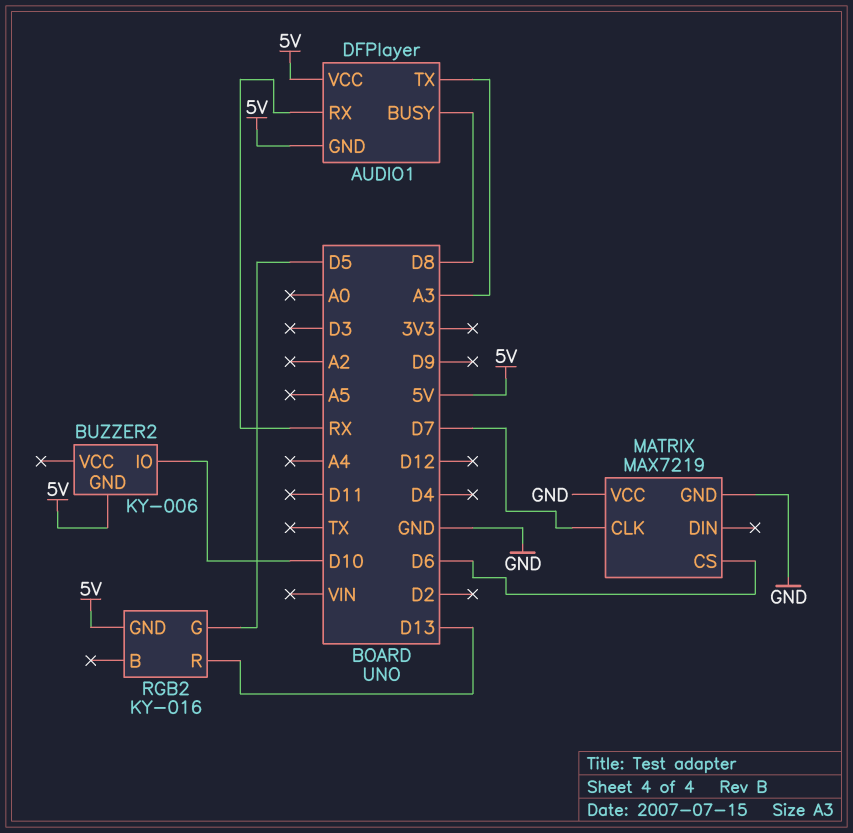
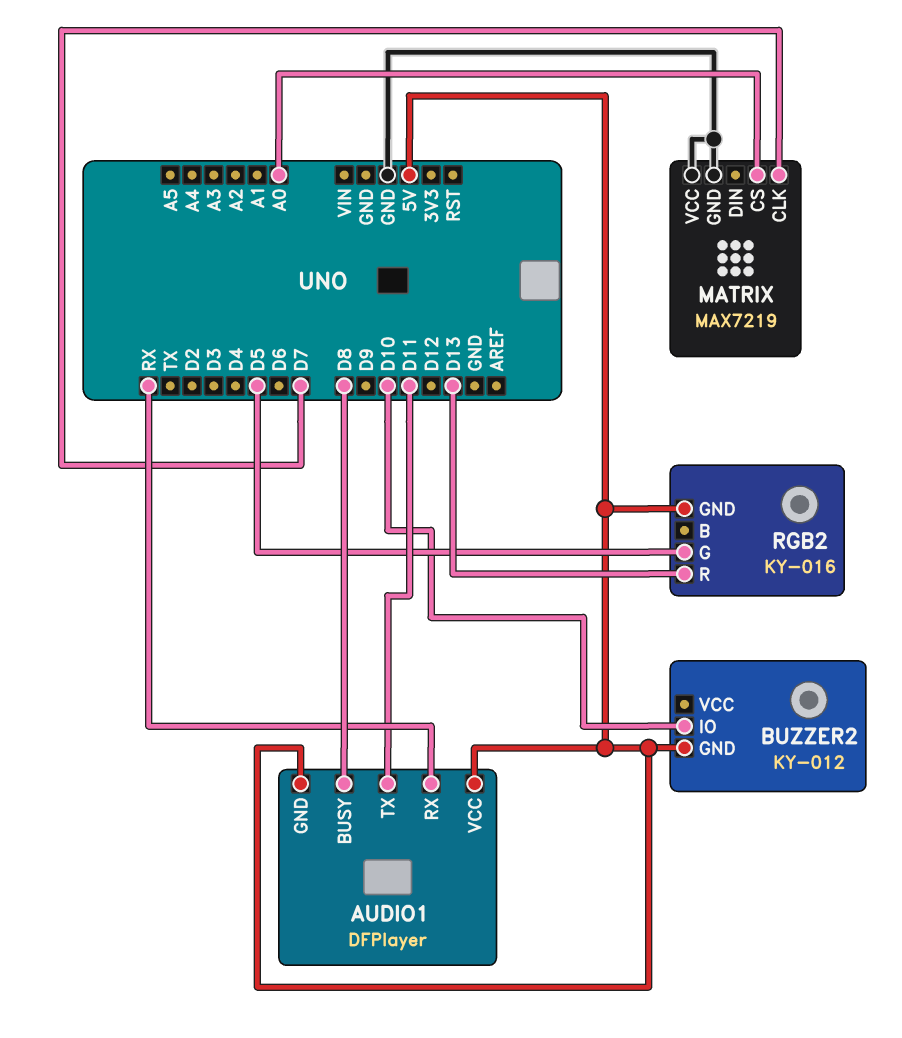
AUDIO1 pin TX: A3 -> D11
BUZZER2: KY-006 -> KY-012
MATRIX pin CS: D6 -> A0

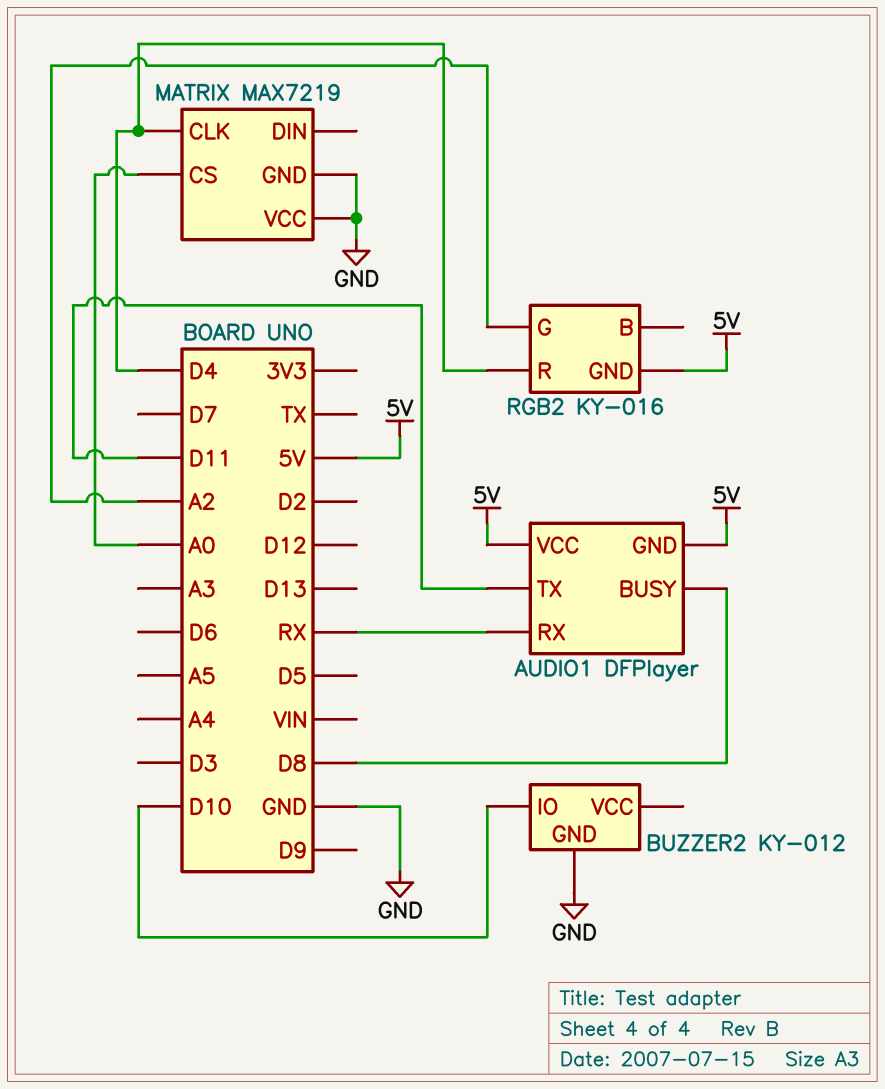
BUZZER2 pin GND: 5V -> GND
MATRIX pin CLK: D7 -> D4
RGB2 pin G: D5 -> A2
RGB2 pin R: D13 -> D4

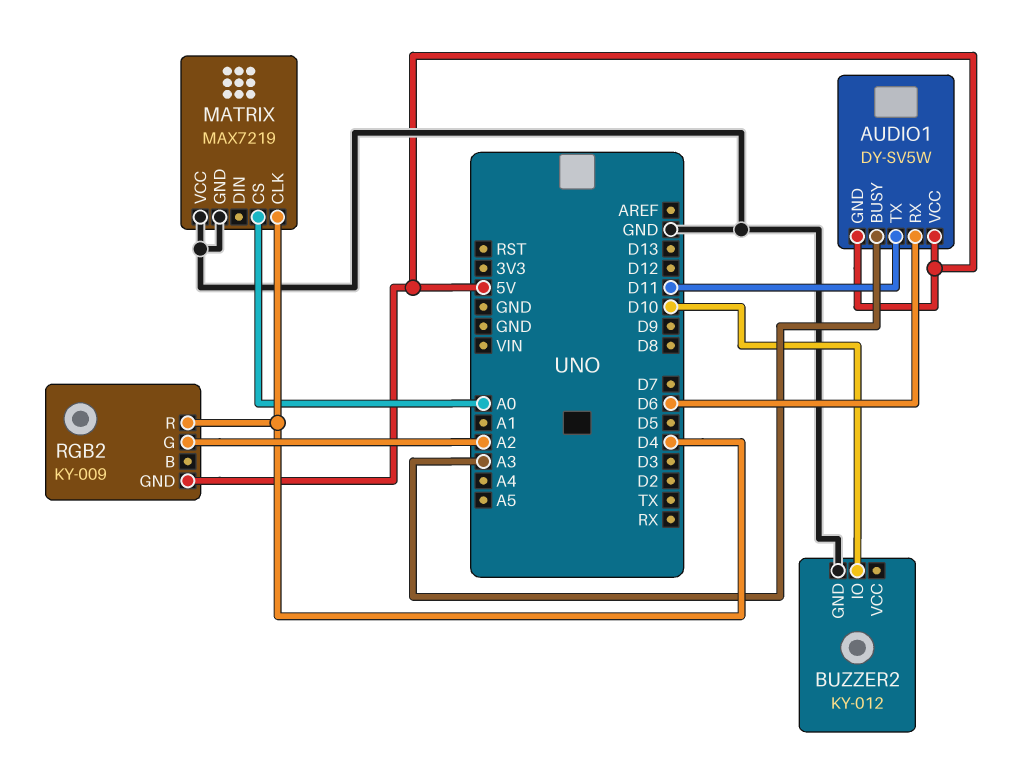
AUDIO1: DFPlayer -> DY-SV5W
AUDIO1 pin BUSY: D8 -> A3
AUDIO1 pin RX: RX -> D6
RGB2: KY-016 -> KY-009

